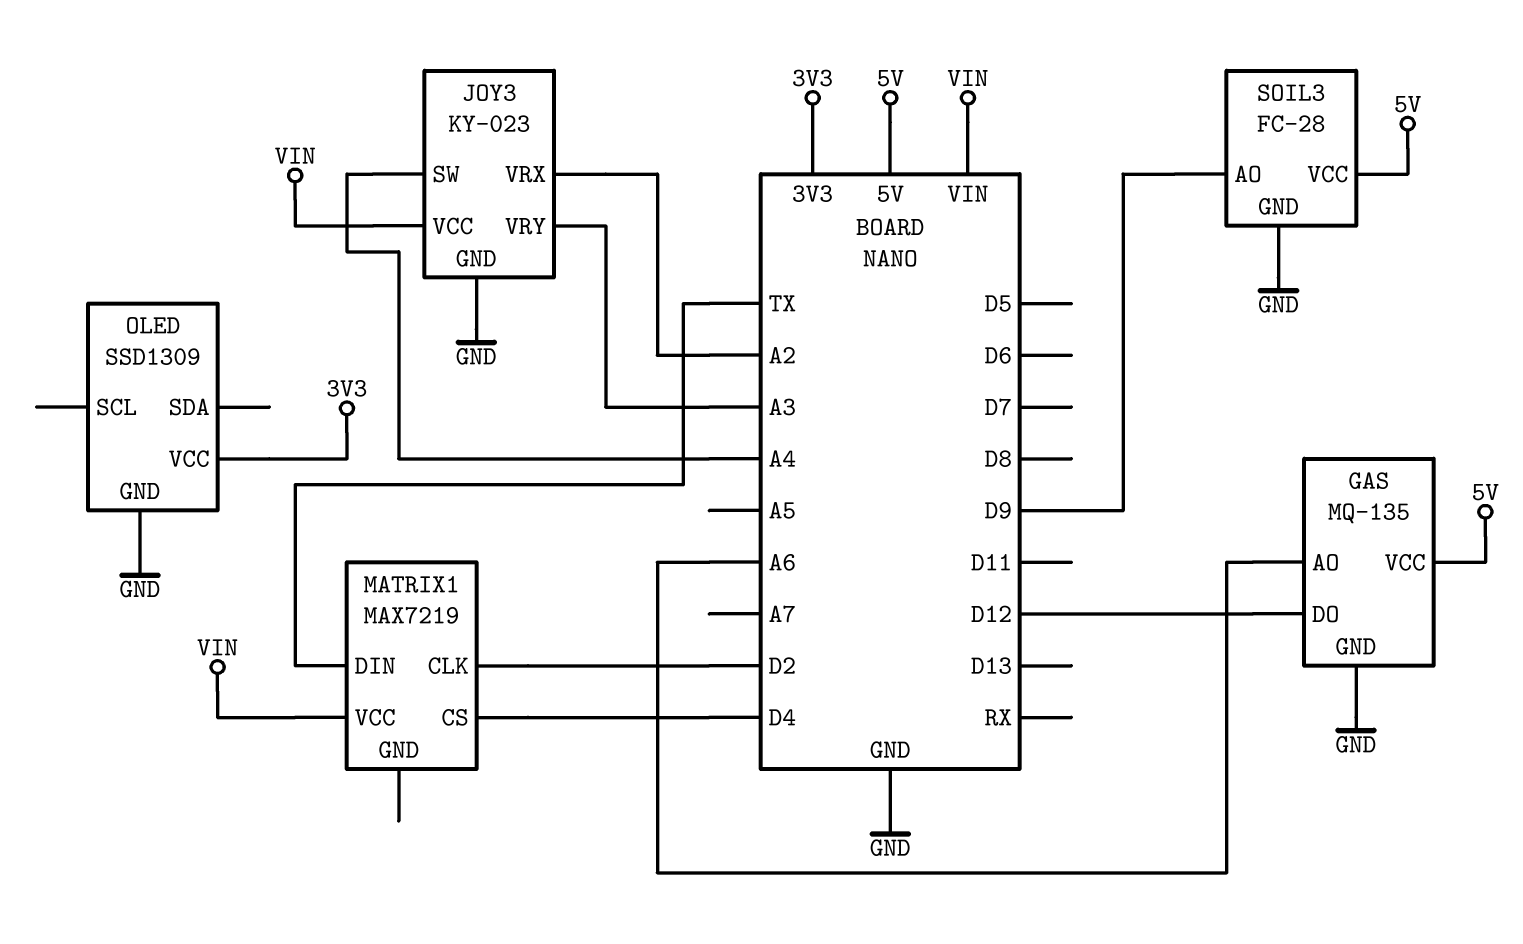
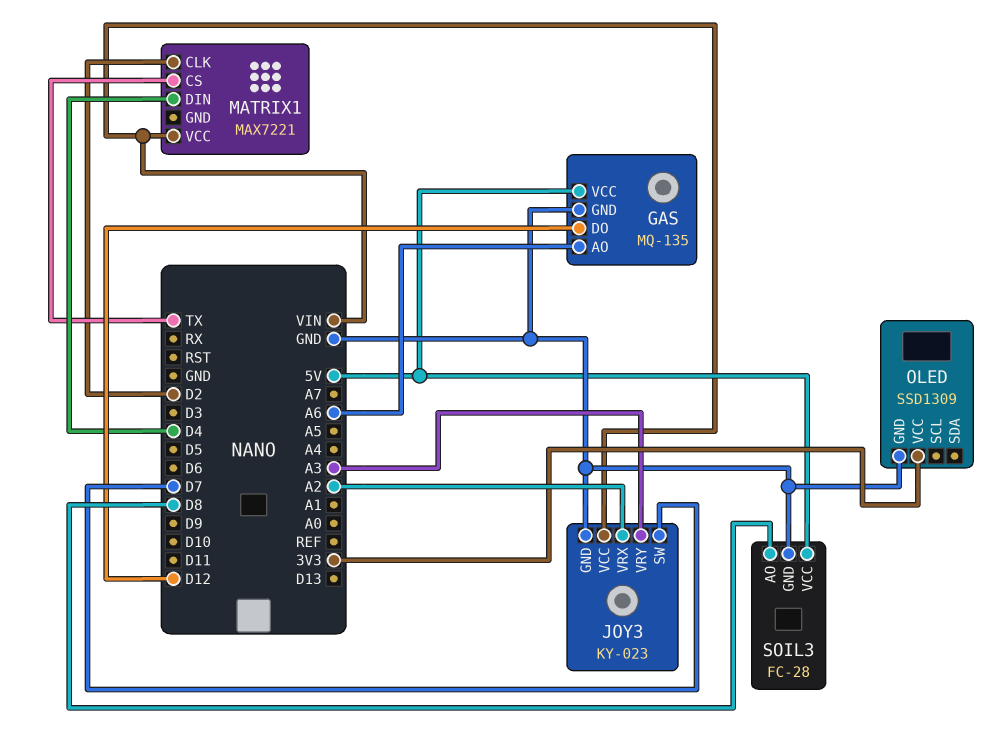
JOY3 pin SW: A4 -> D7
MATRIX1: MAX7219 -> MAX7221
MATRIX1 pin CS: D4 -> TX
MATRIX1 pin DIN: TX -> D4
SOIL3 pin AO: D9 -> D8

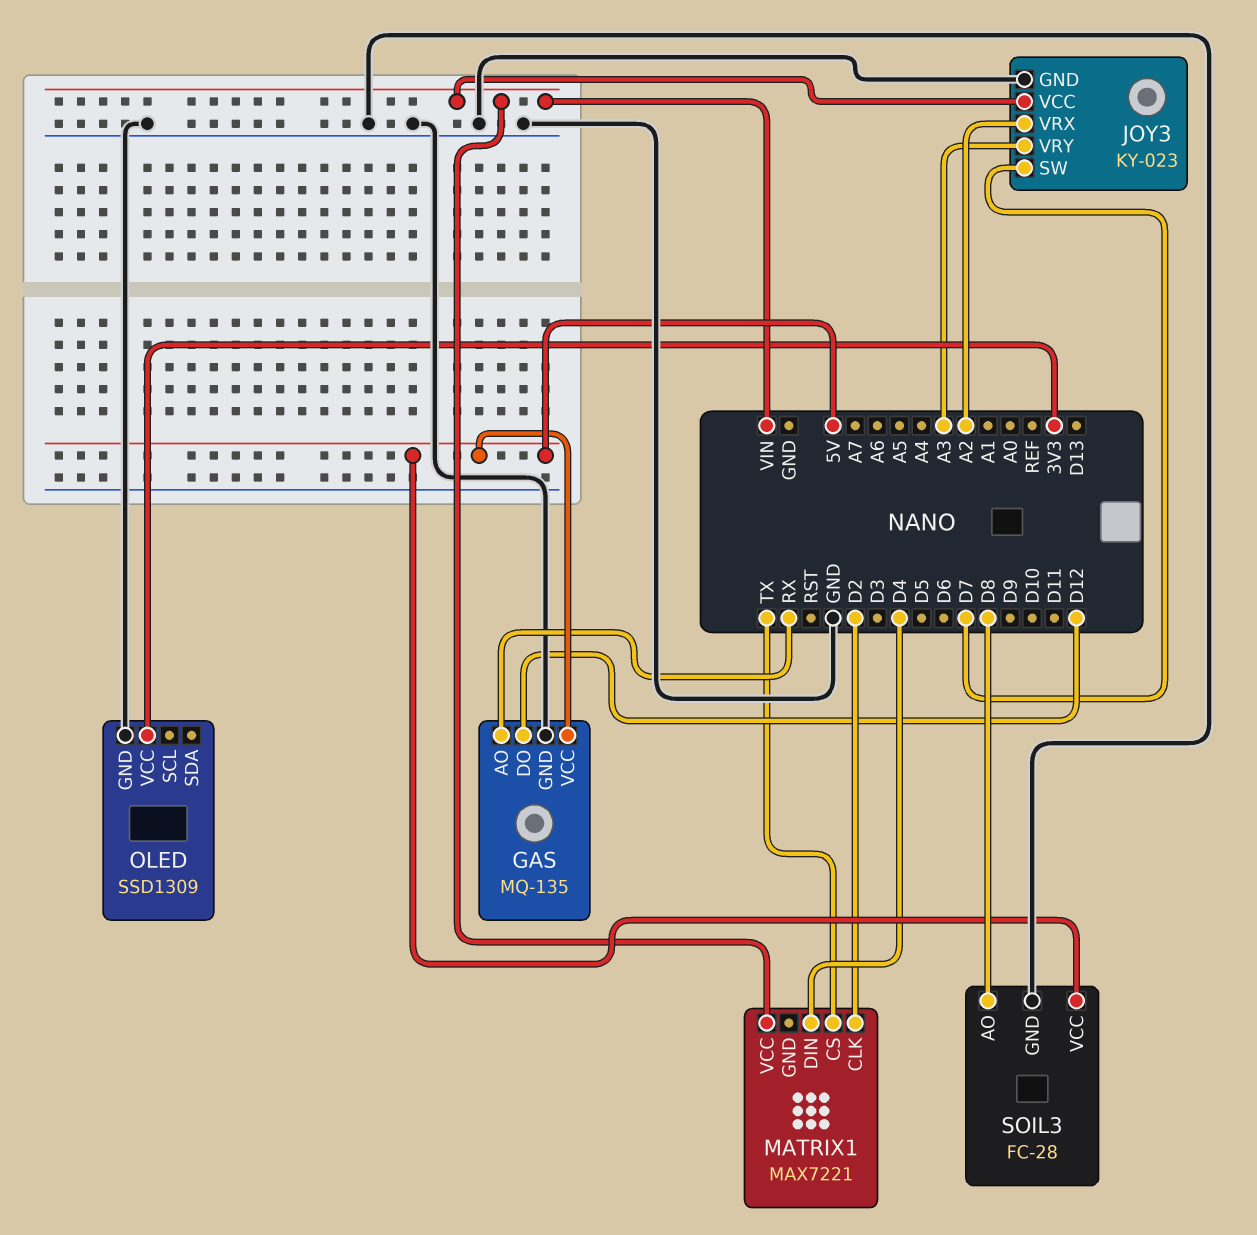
GAS pin AO: A6 -> RX

